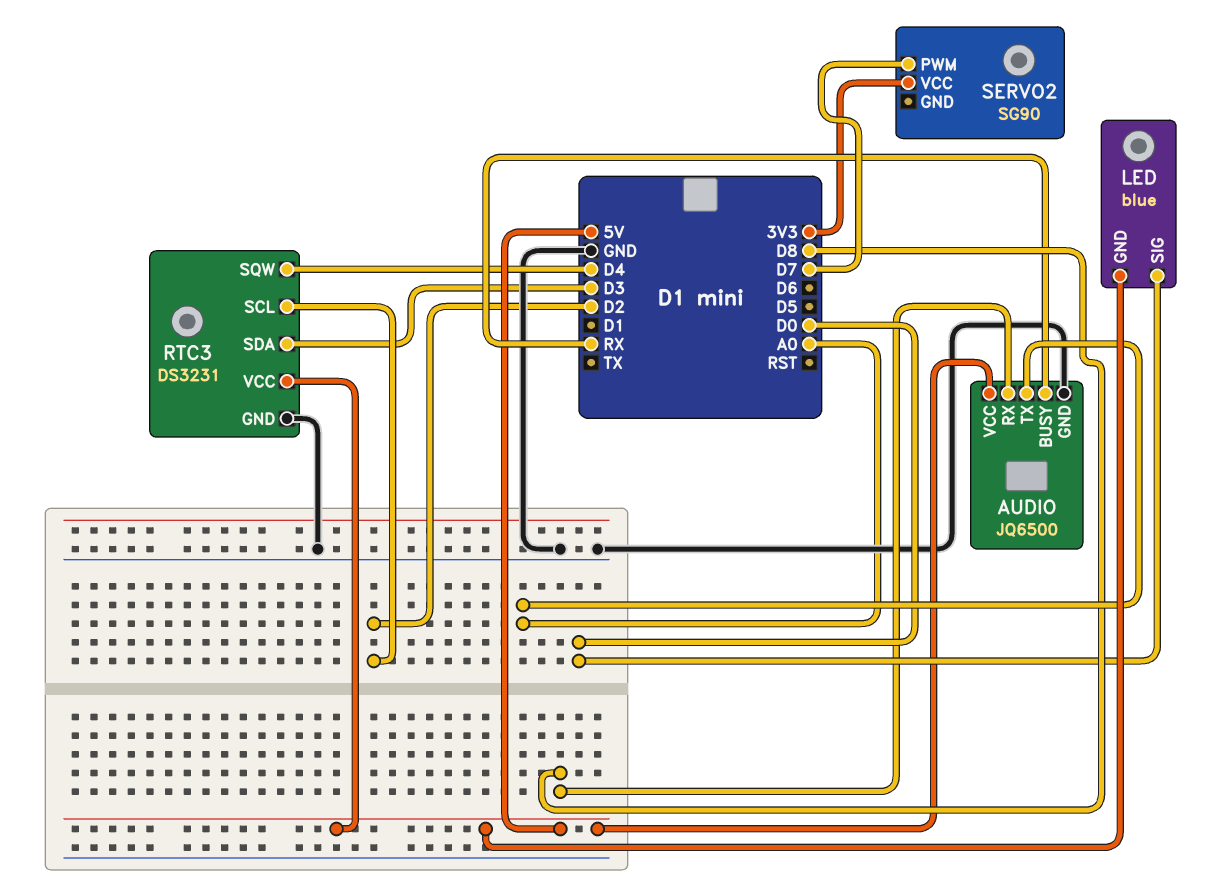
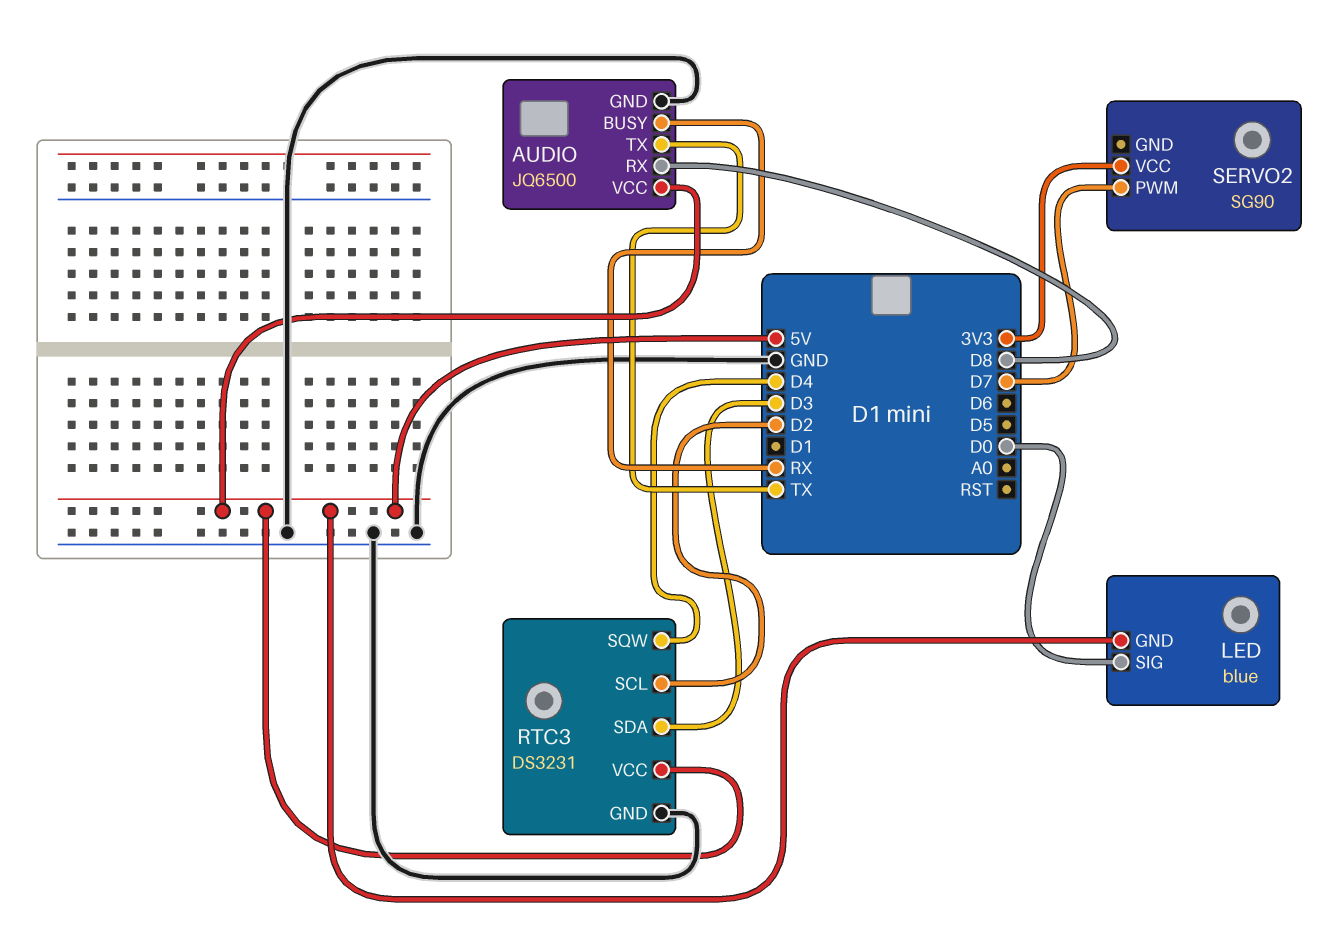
AUDIO pin TX: A0 -> TX

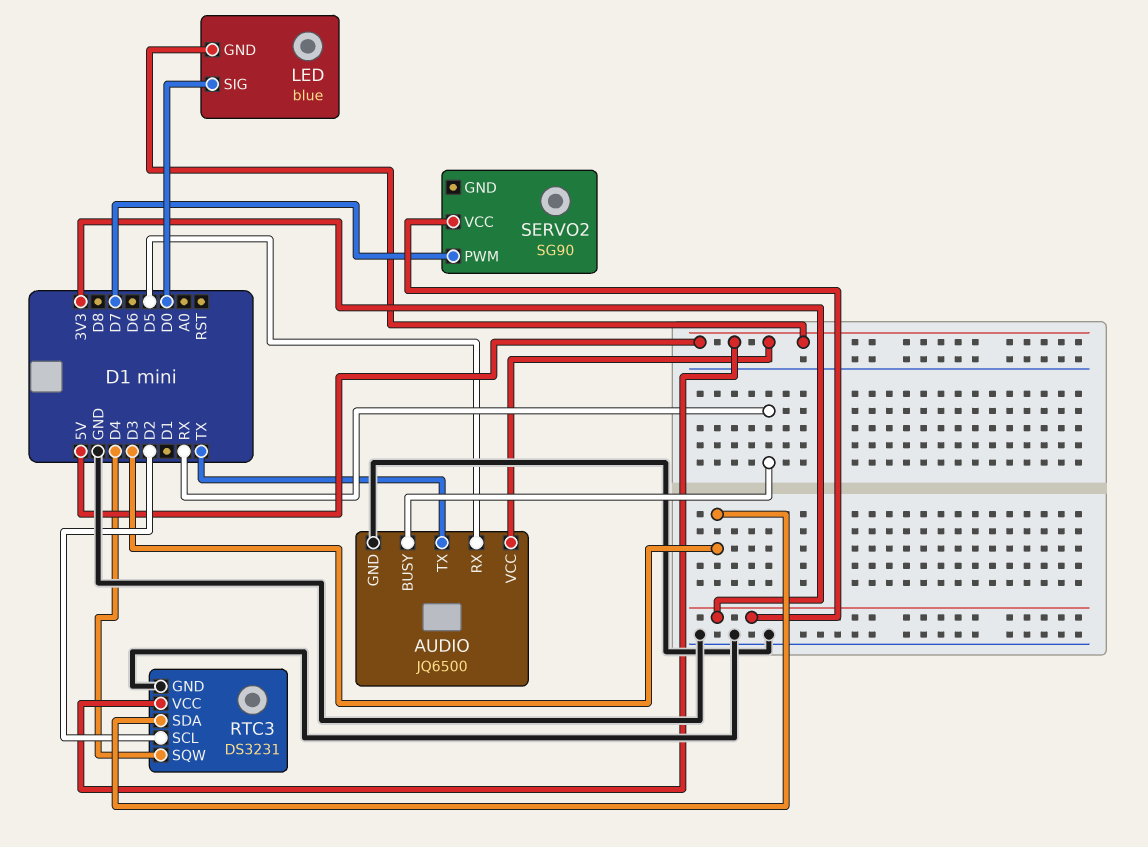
AUDIO pin RX: D8 -> D5

